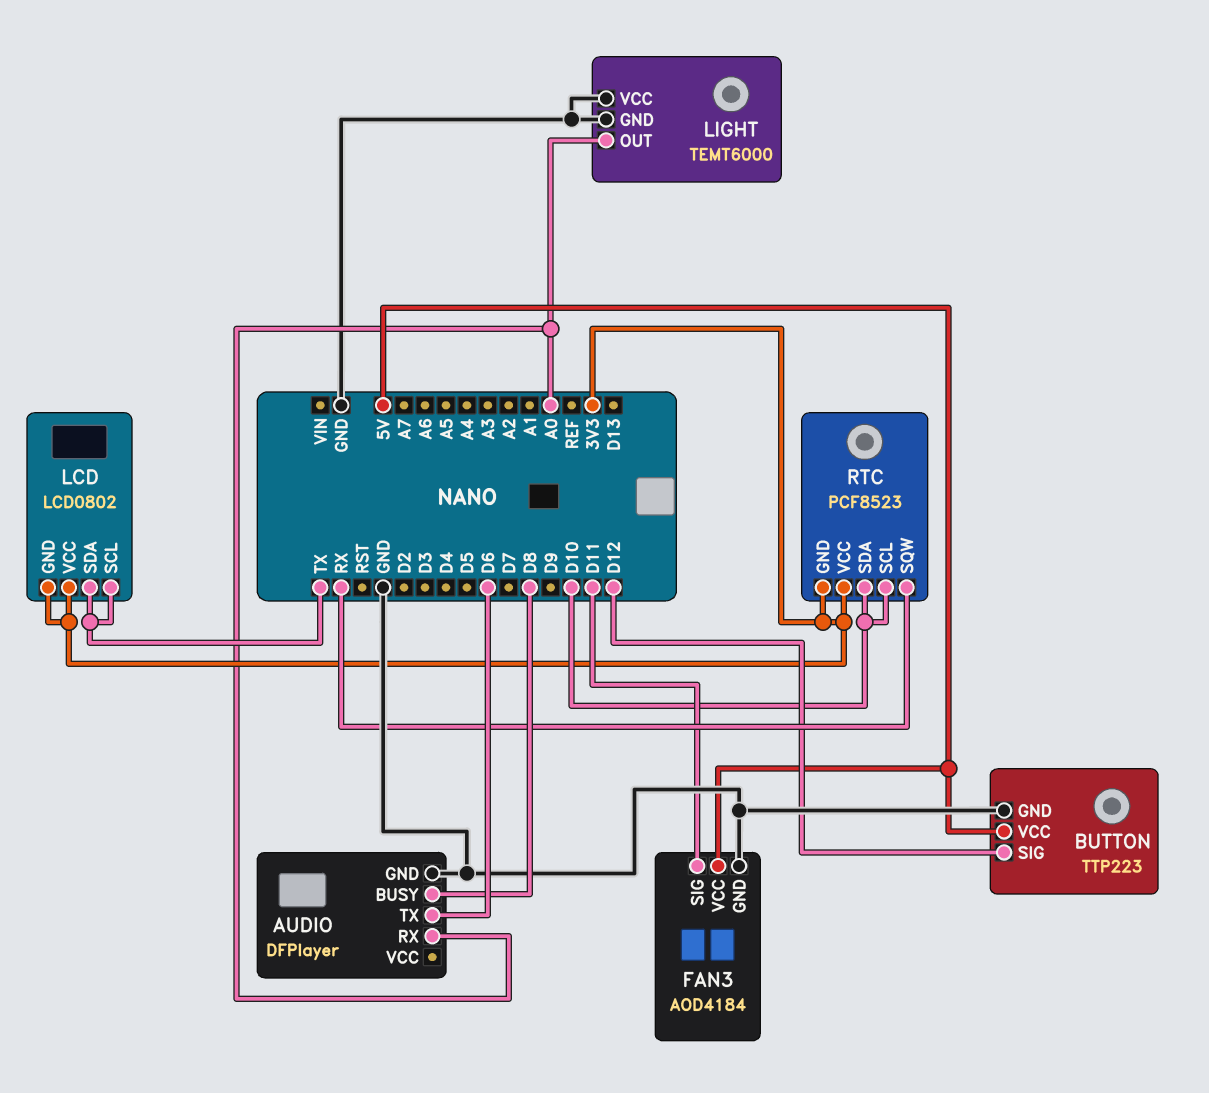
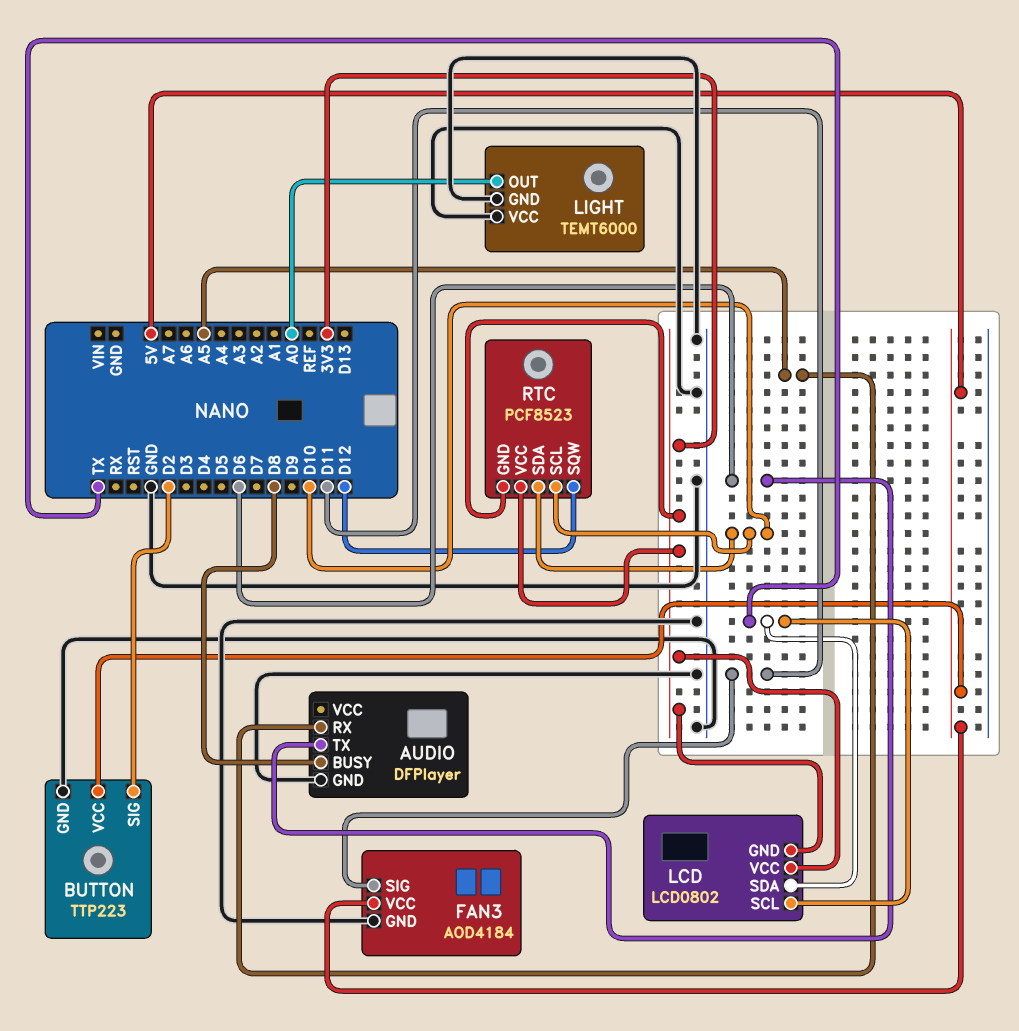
AUDIO pin RX: A0 -> A5
BUTTON pin SIG: D12 -> D2
RTC pin SQW: RX -> D12

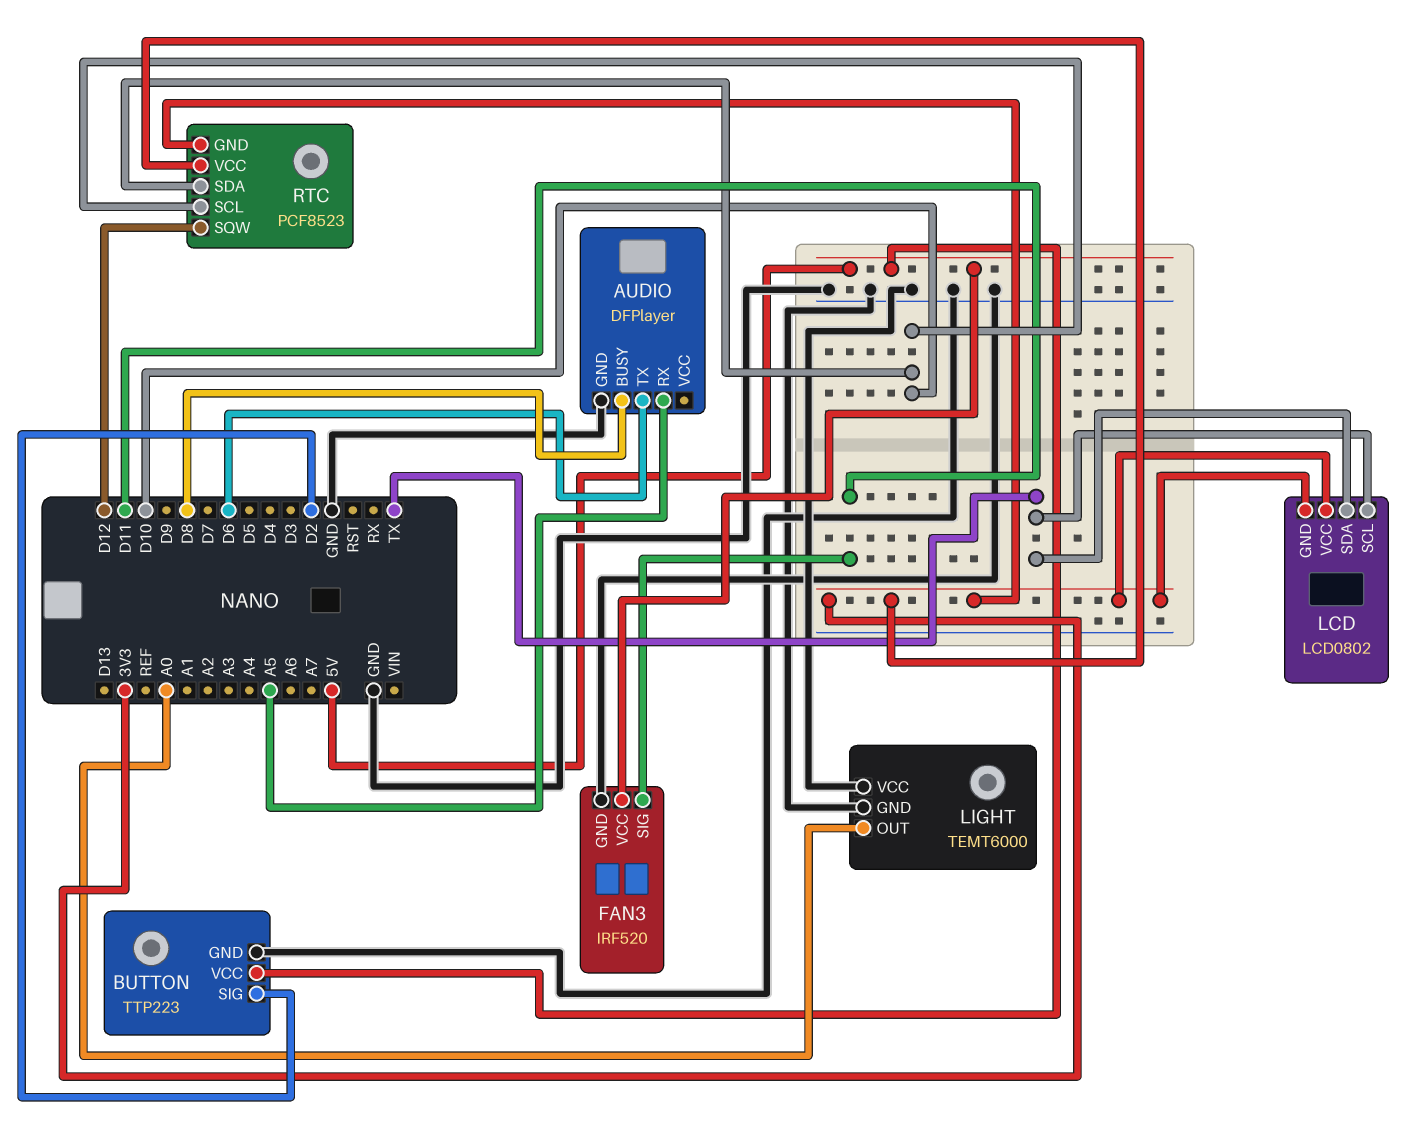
FAN3: AOD4184 -> IRF520

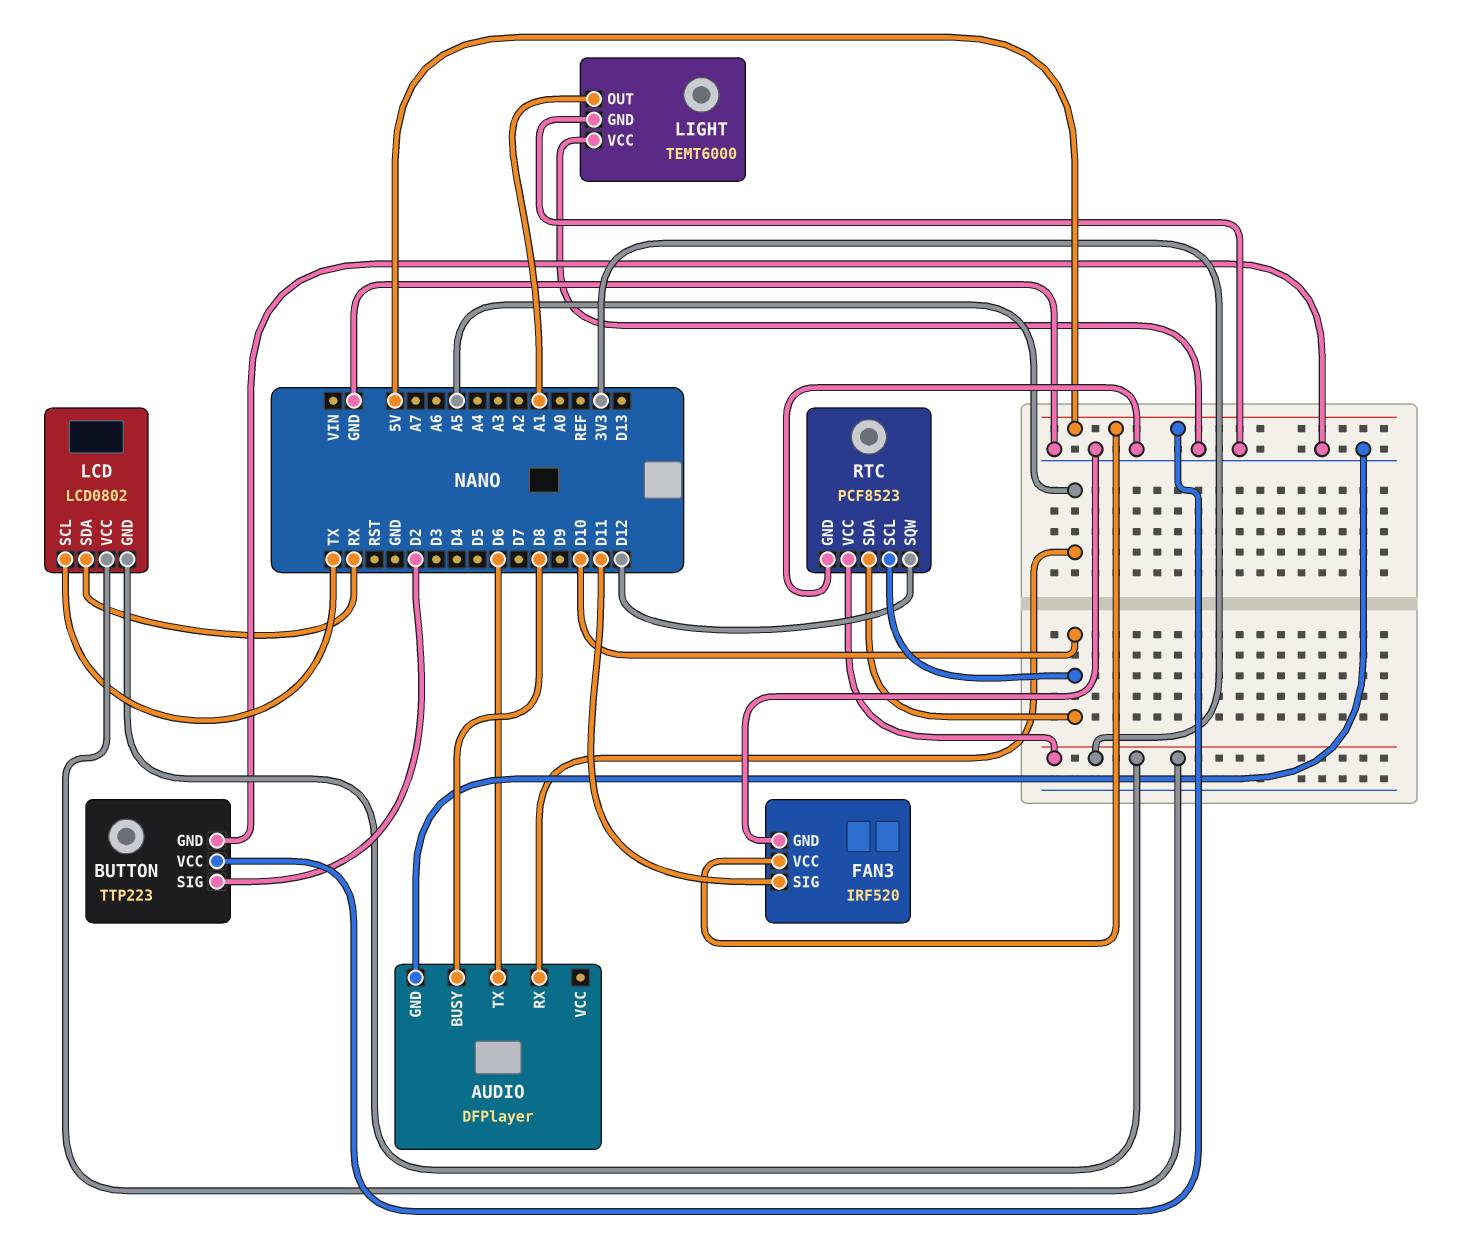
LCD pin SDA: TX -> RX
LIGHT pin OUT: A0 -> A1
RTC pin GND: 3V3 -> GND

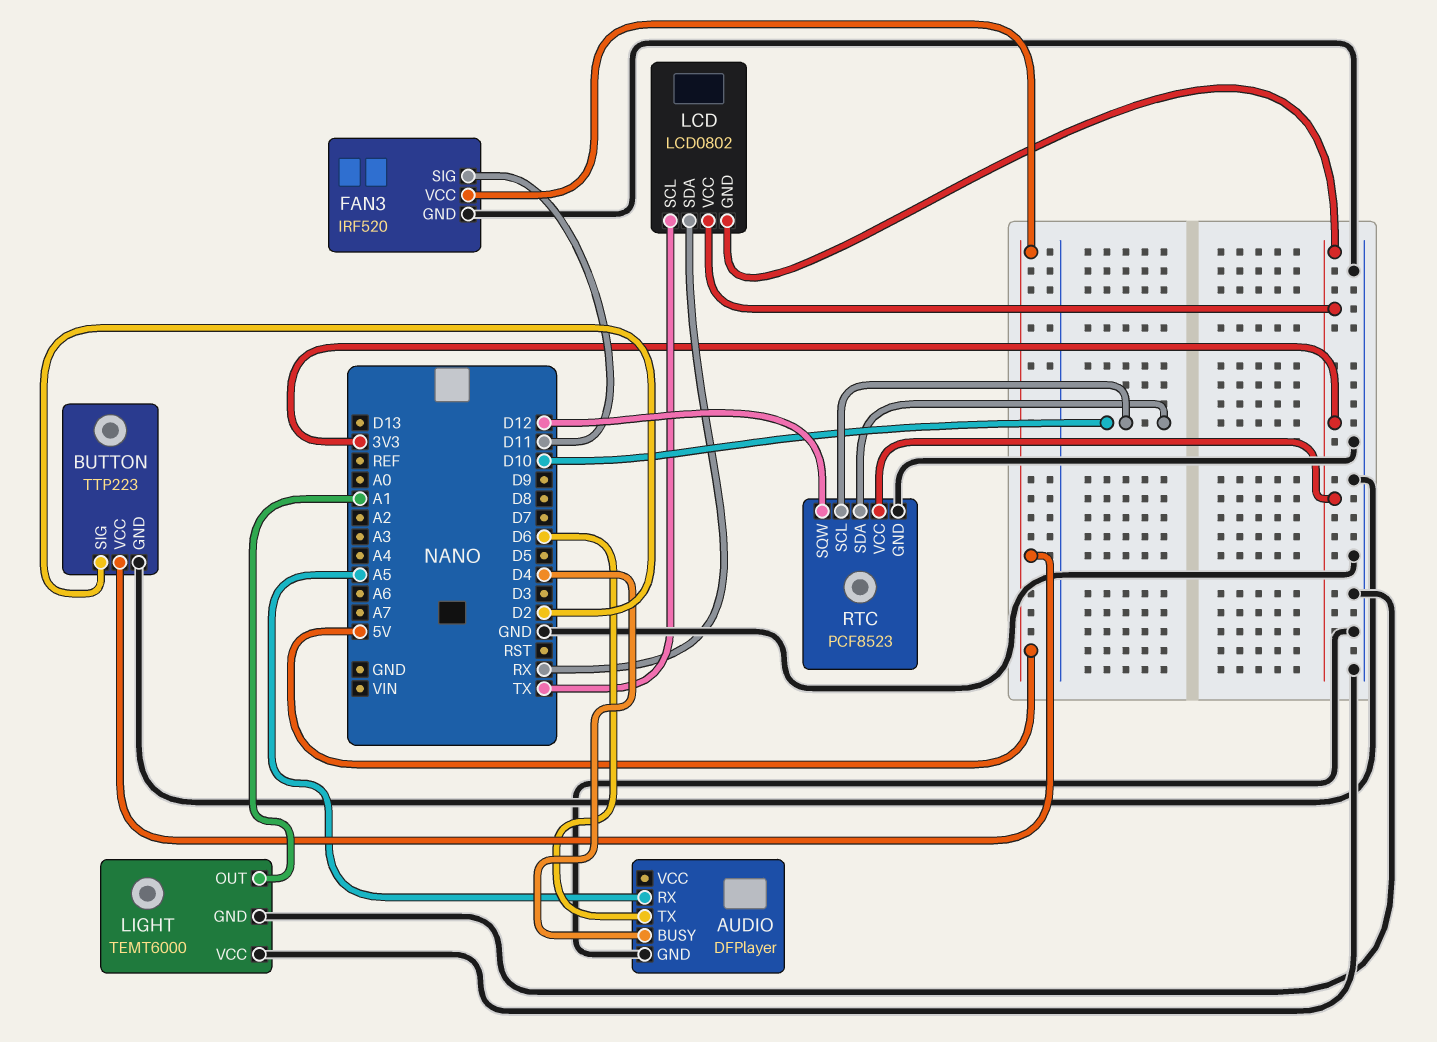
AUDIO pin BUSY: D8 -> D4

